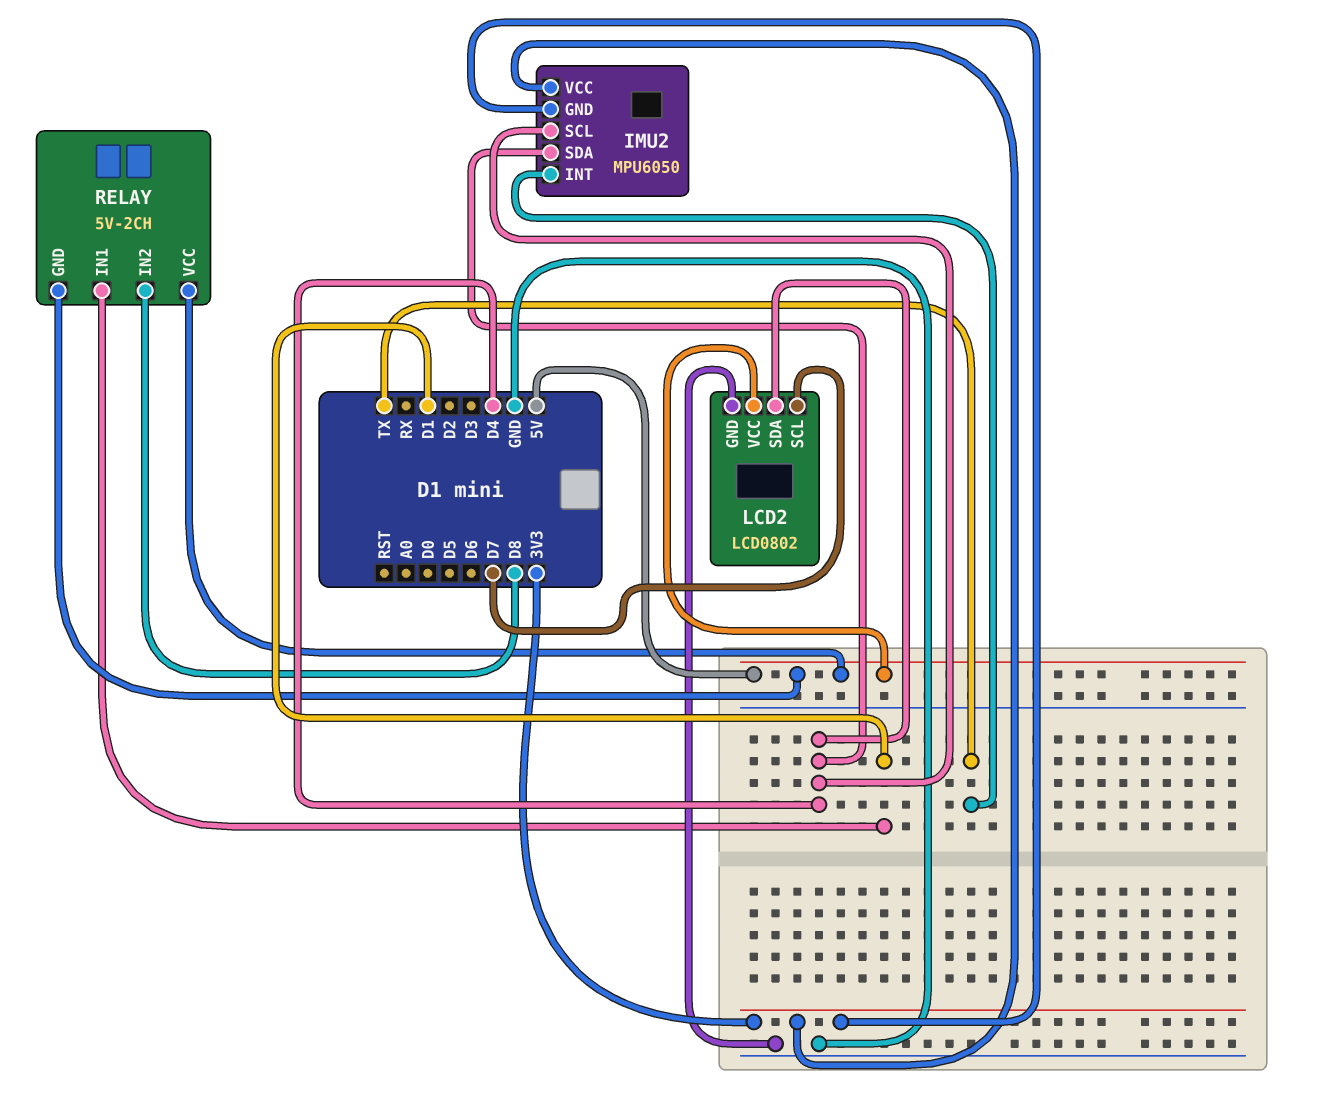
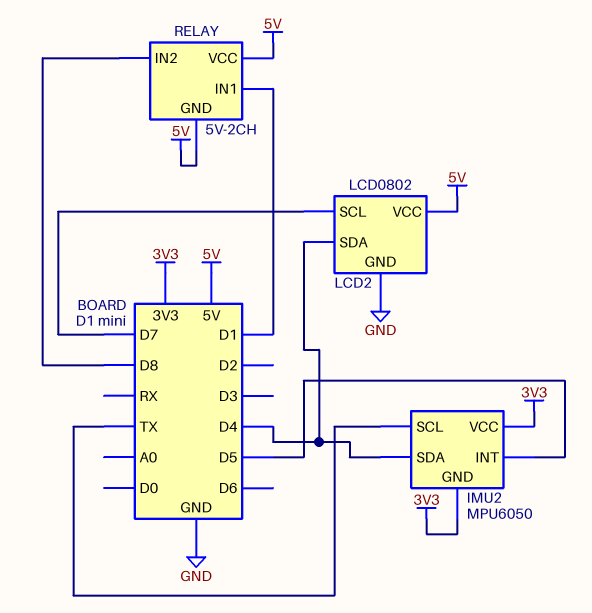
IMU2 pin INT: TX -> D5
IMU2 pin SCL: D4 -> TX

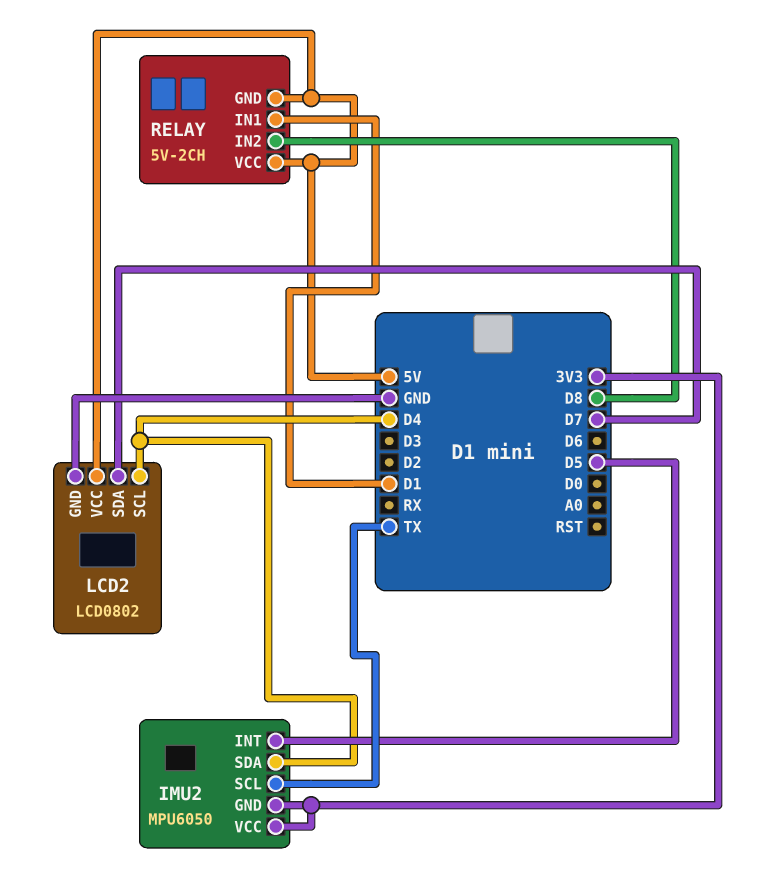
LCD2 pin SCL: D7 -> D4
LCD2 pin SDA: D4 -> D7

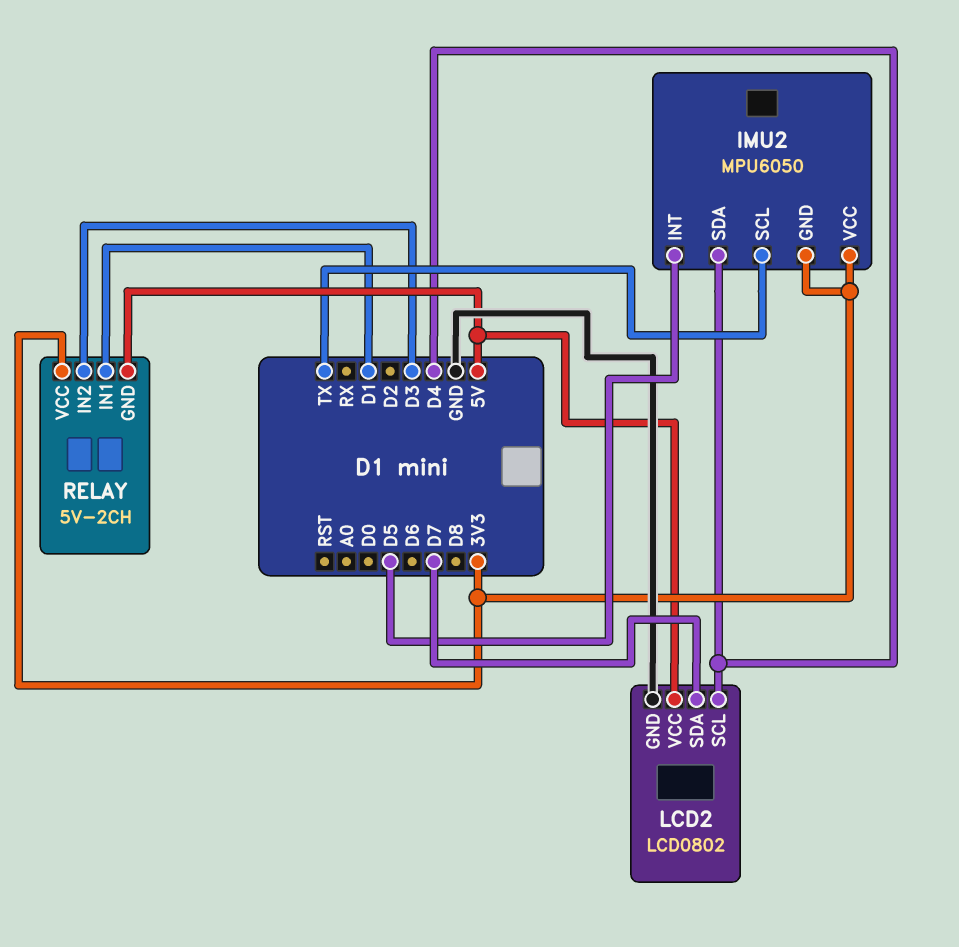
RELAY pin IN2: D8 -> D3
RELAY pin VCC: 5V -> 3V3

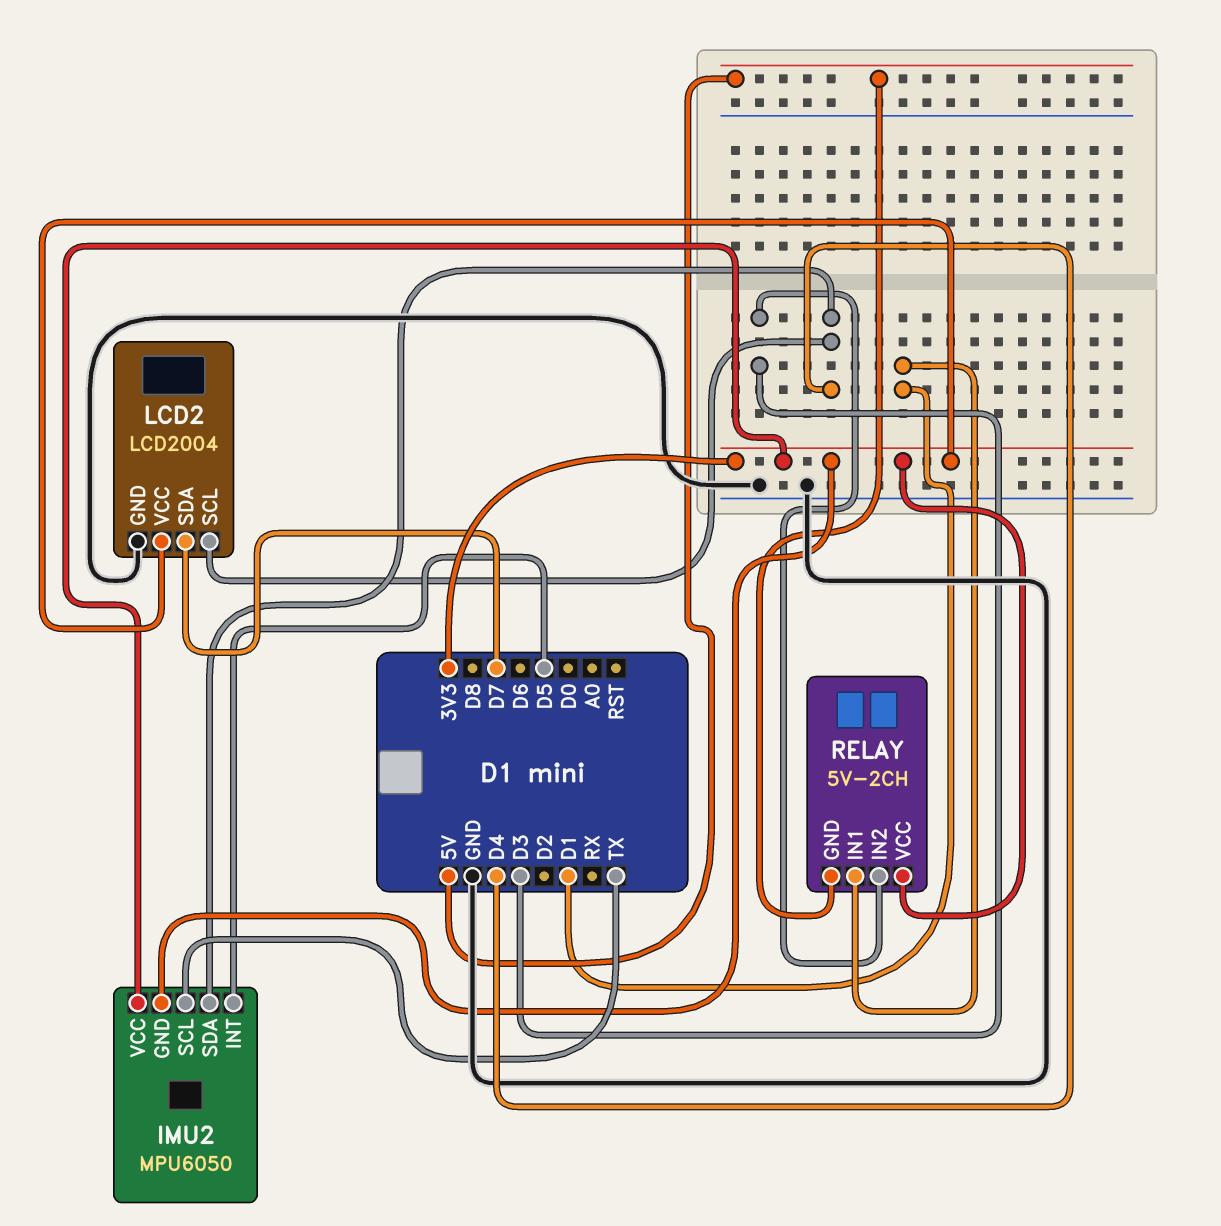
LCD2: LCD0802 -> LCD2004
LCD2 pin VCC: 5V -> 3V3

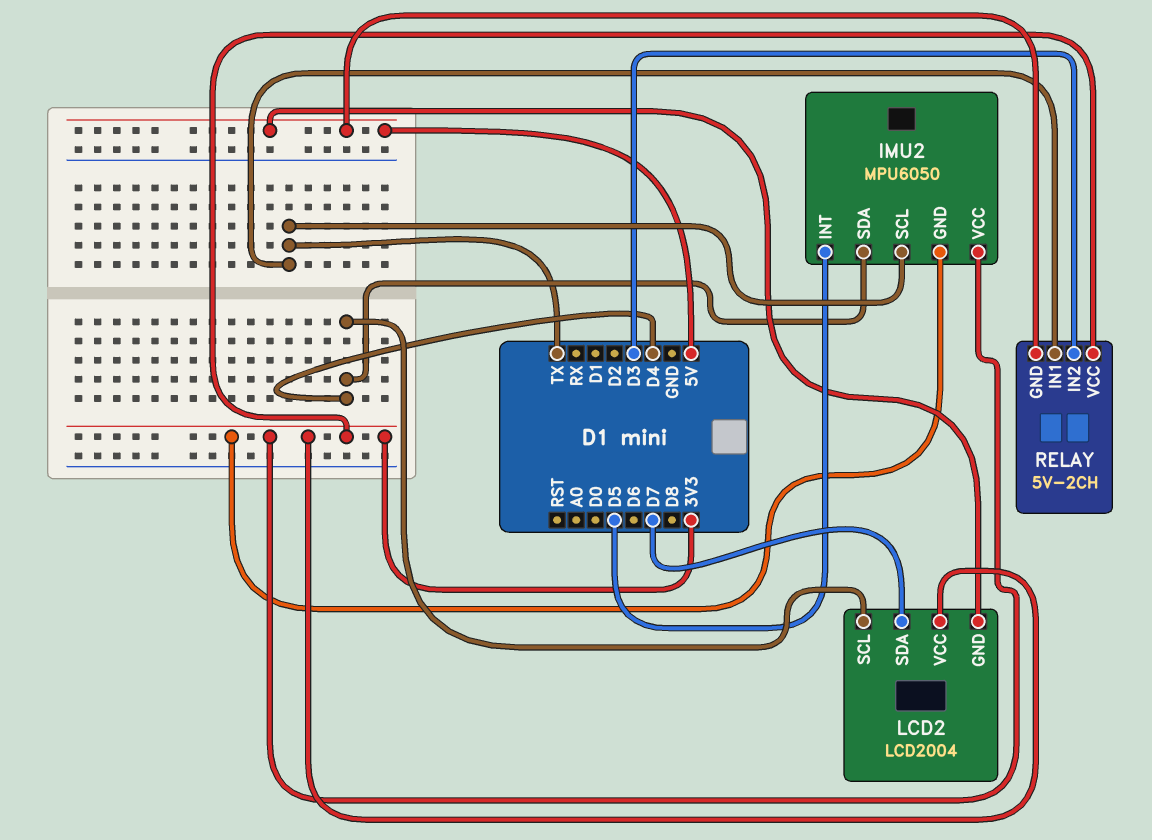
LCD2 pin GND: GND -> 5V
RELAY pin IN1: D1 -> TX

